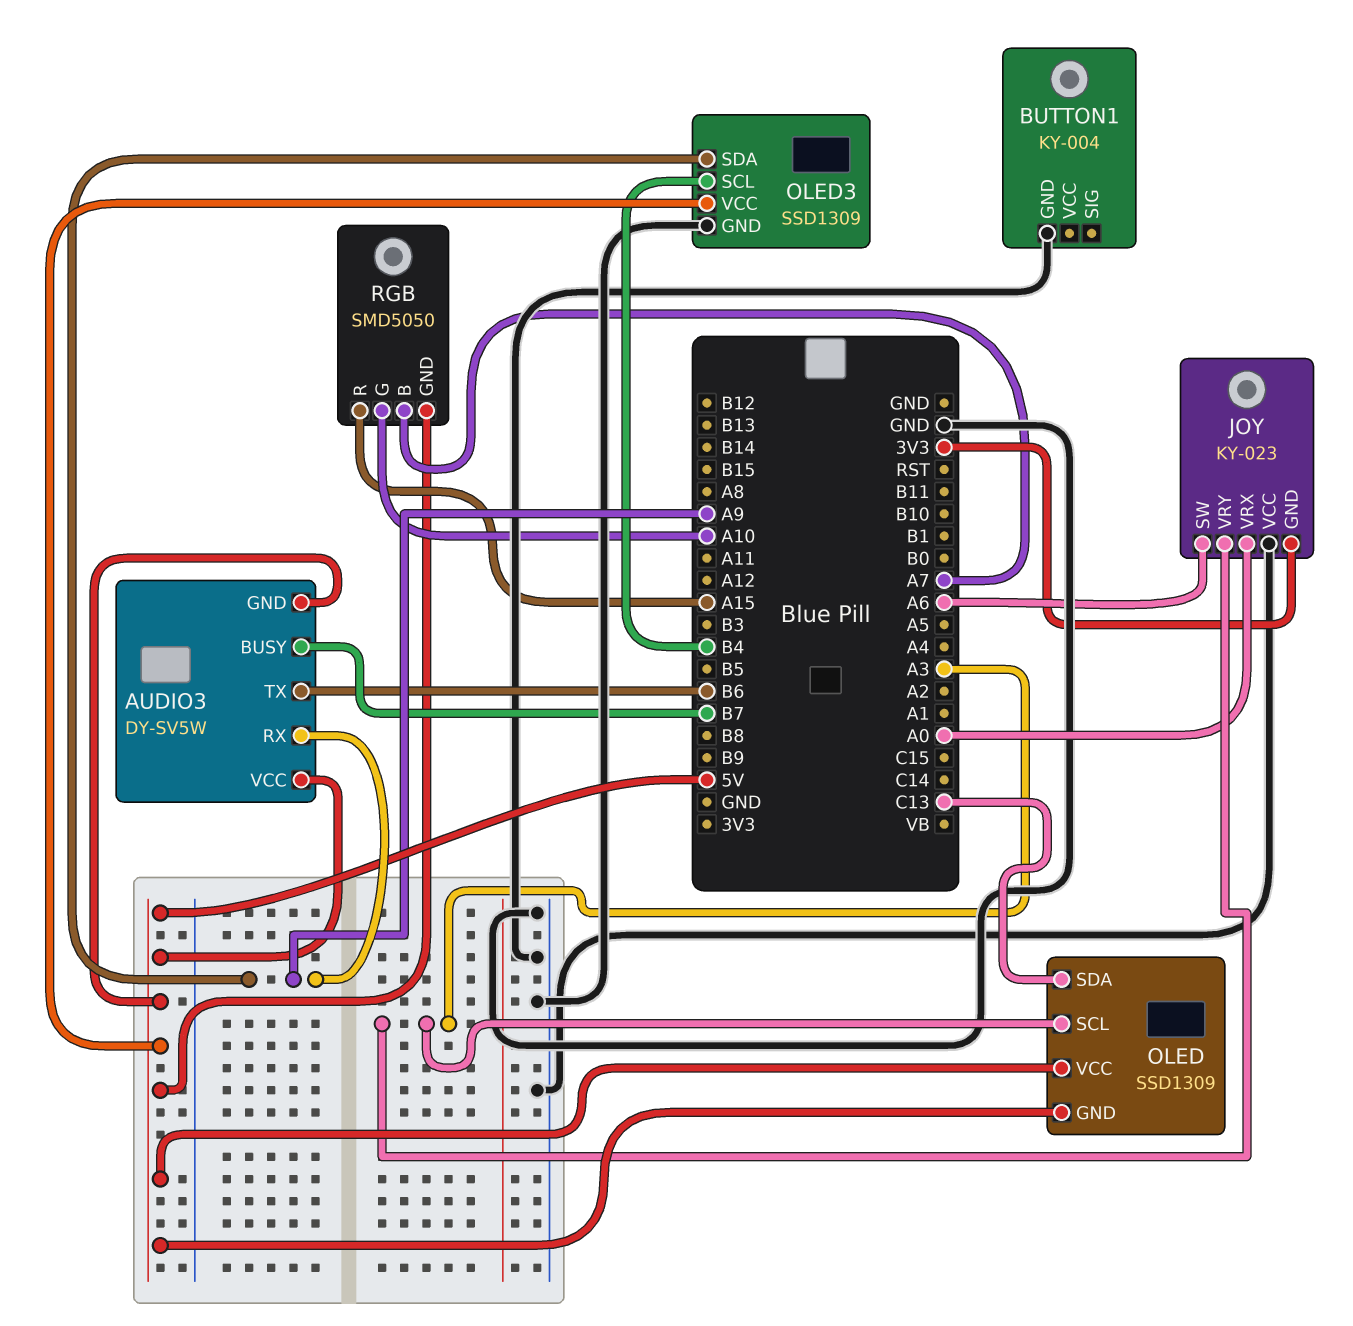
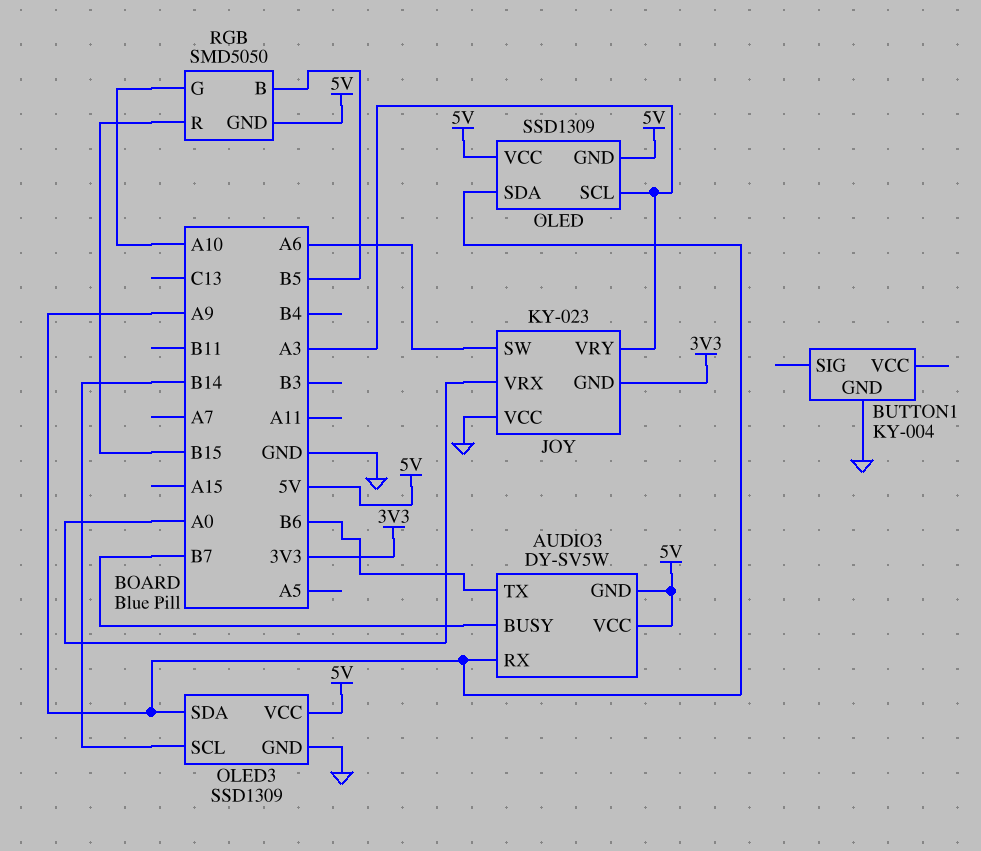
OLED pin SDA: C13 -> A9
OLED3 pin SCL: B4 -> B14
RGB pin B: A7 -> B5
RGB pin R: A15 -> B15

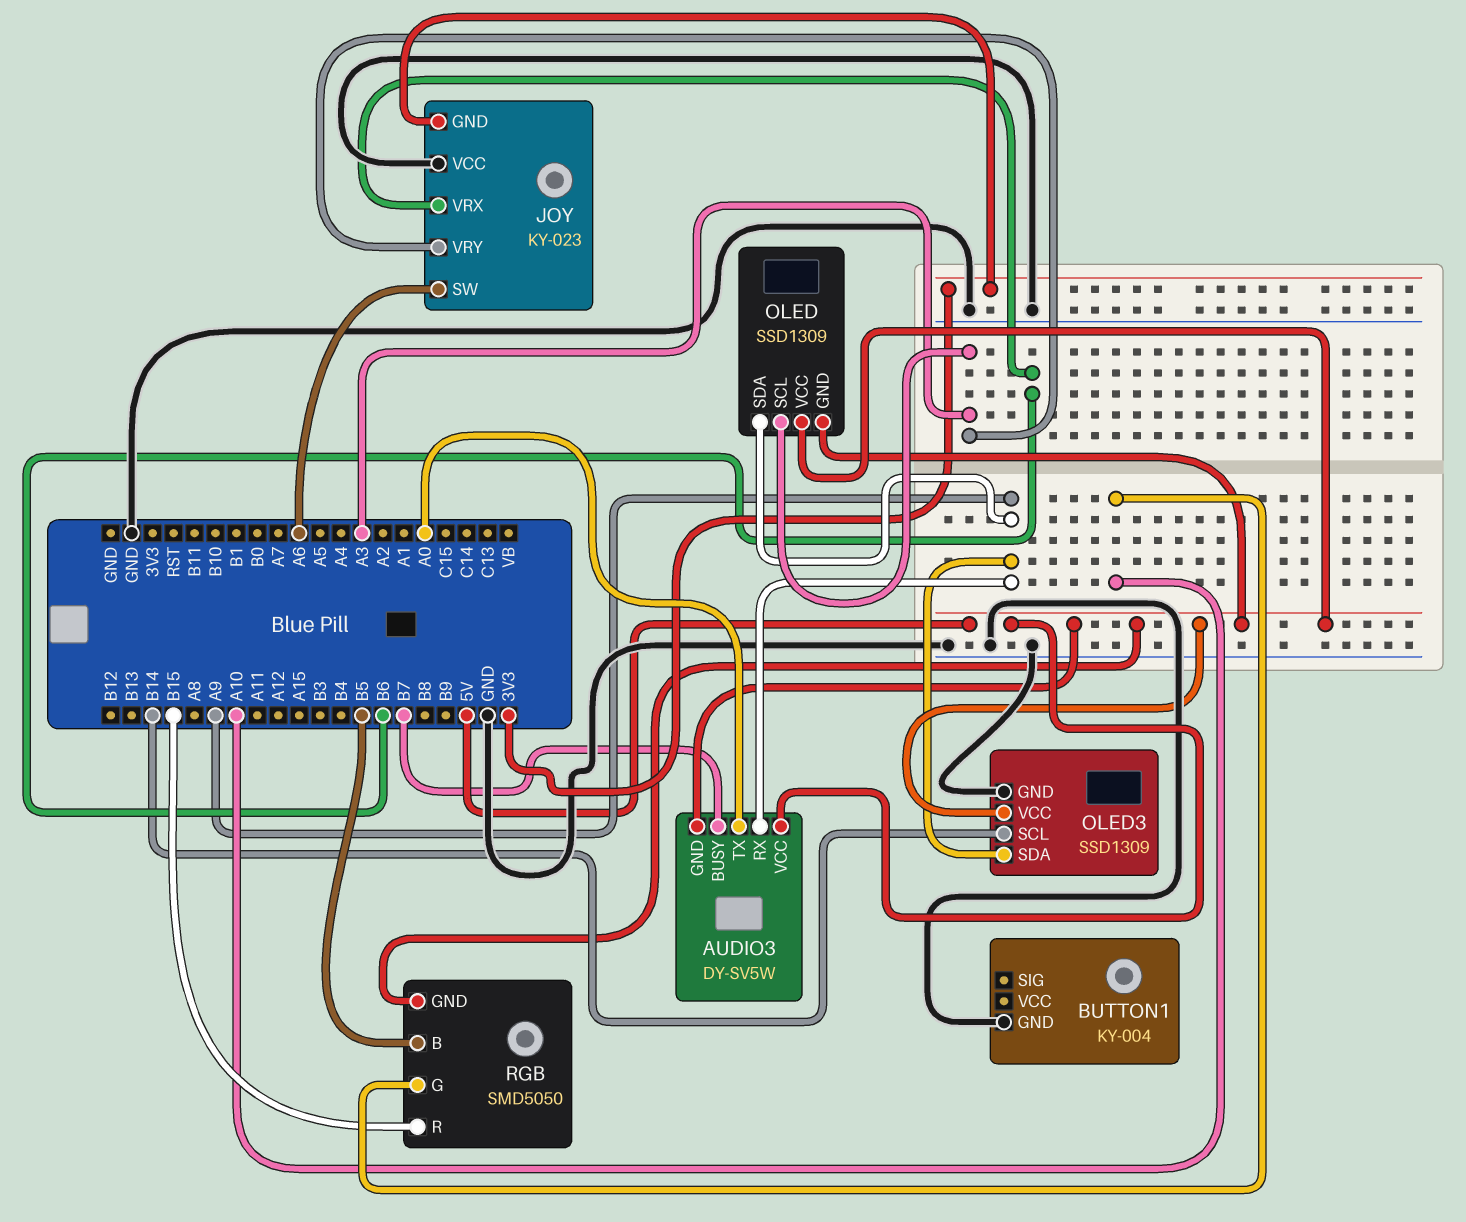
AUDIO3 pin TX: B6 -> A0
JOY pin VRX: A0 -> B6

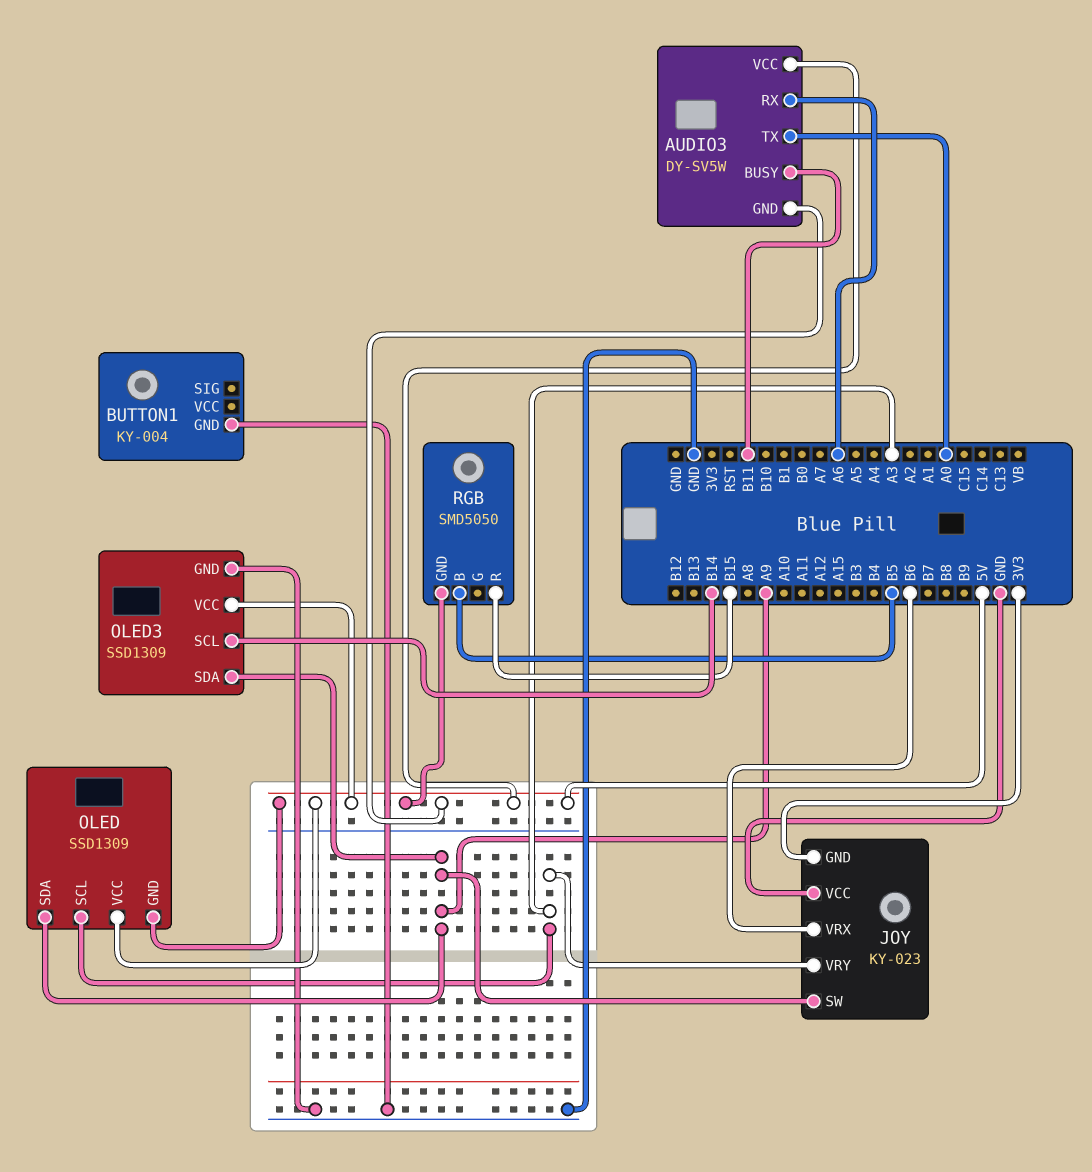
AUDIO3 pin BUSY: B7 -> B11
AUDIO3 pin RX: A9 -> A6
JOY pin SW: A6 -> A9
RGB pin G: A10 -> none

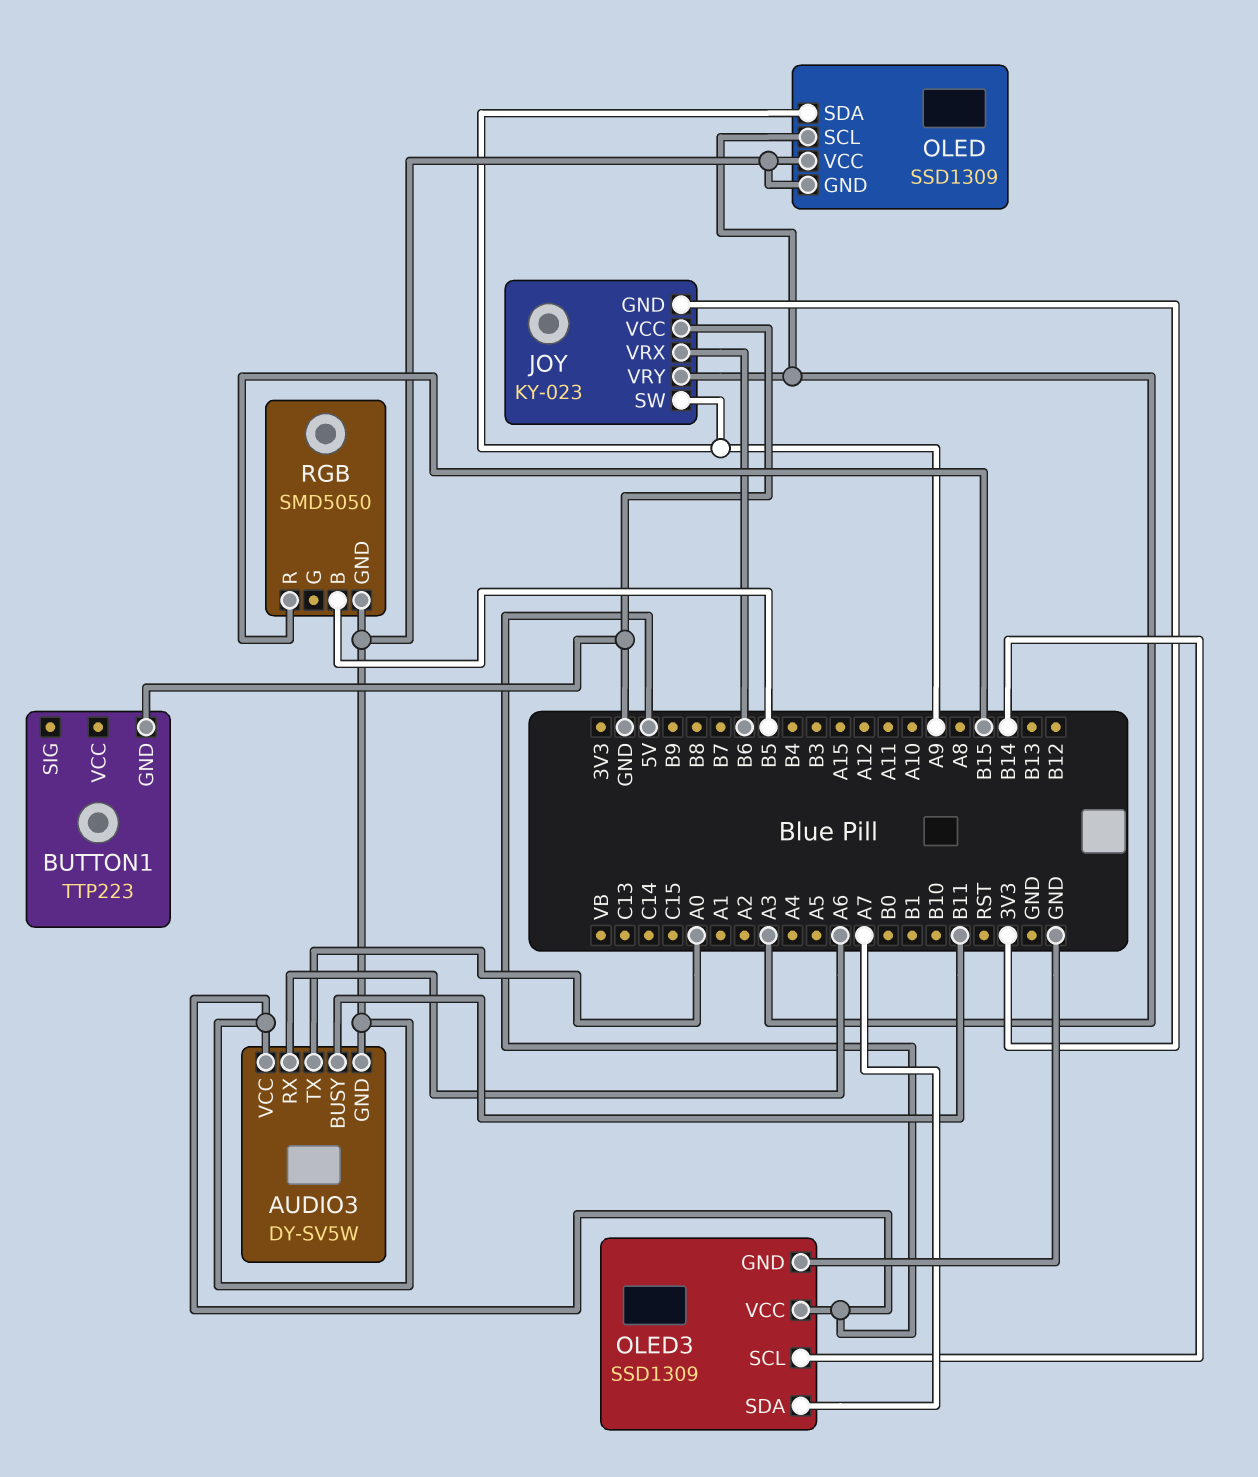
BUTTON1: KY-004 -> TTP223
OLED3 pin SDA: A9 -> A7

